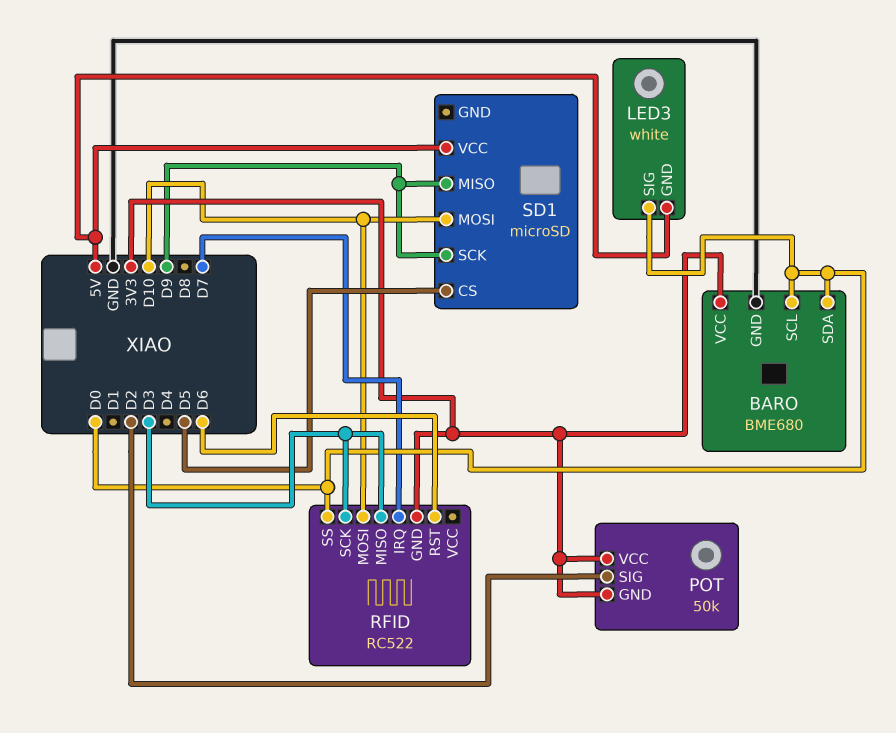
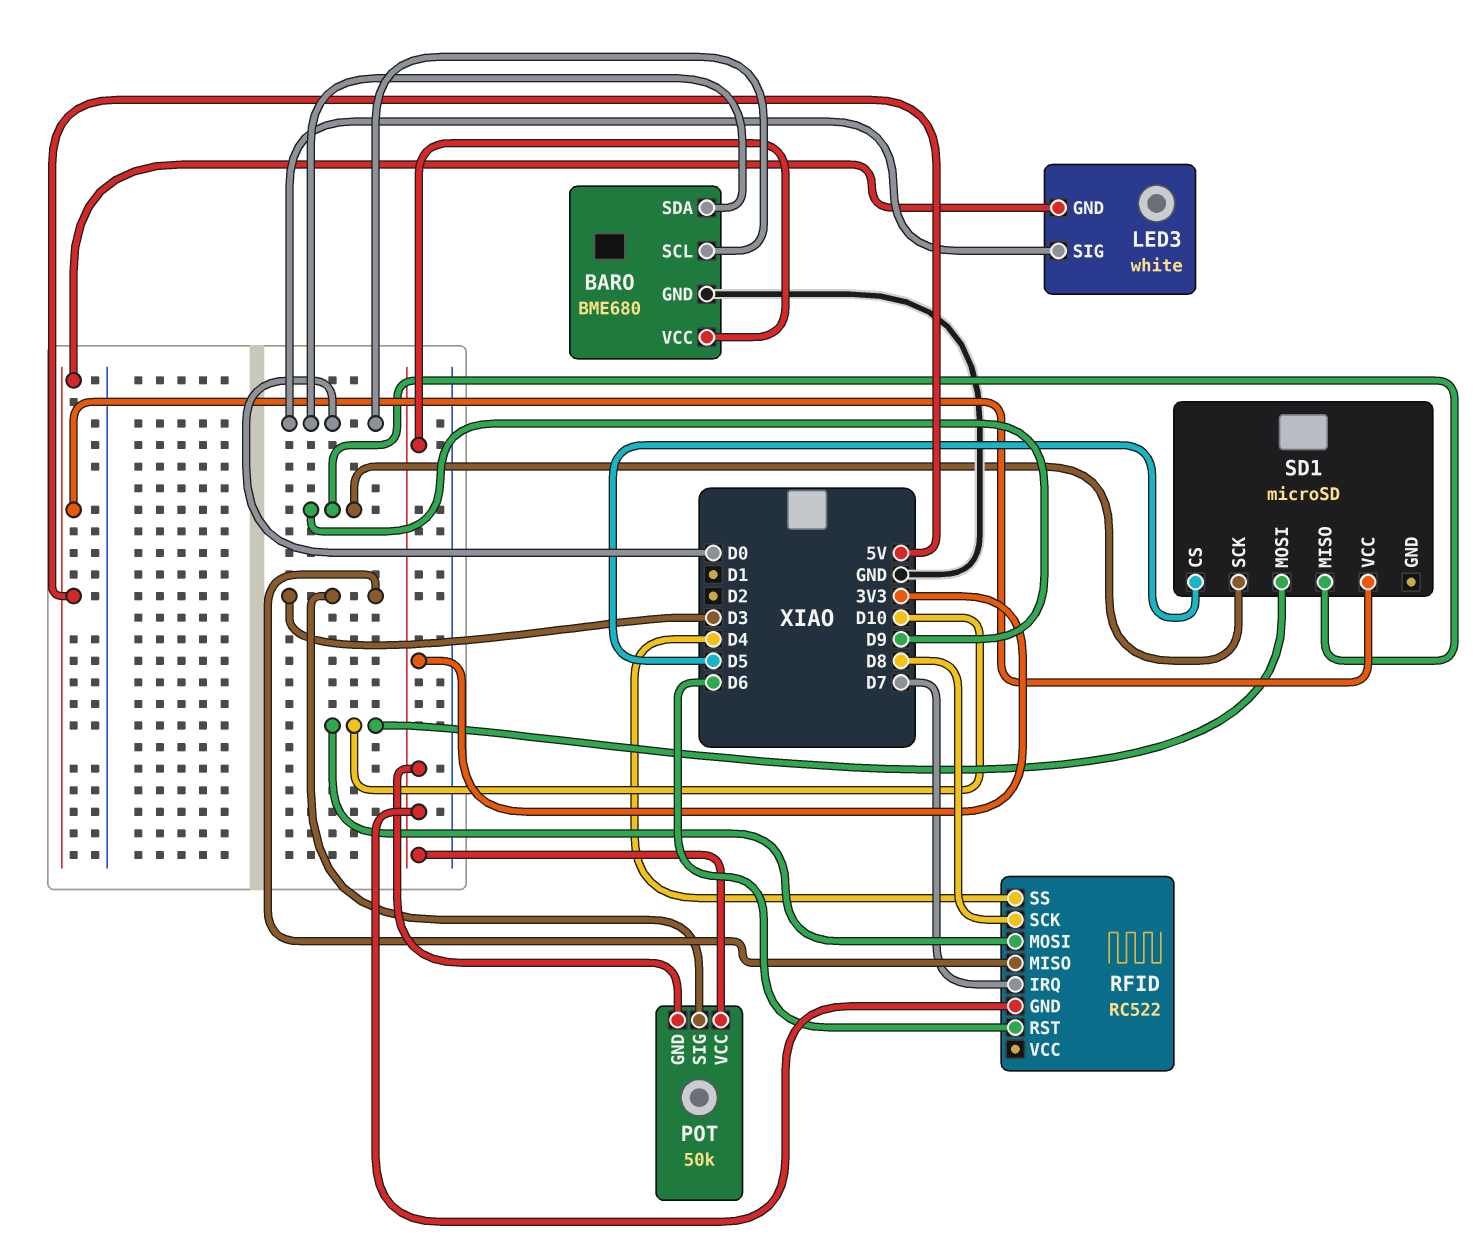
POT pin SIG: D2 -> D3
RFID pin SCK: D3 -> D8
RFID pin SS: D0 -> D4

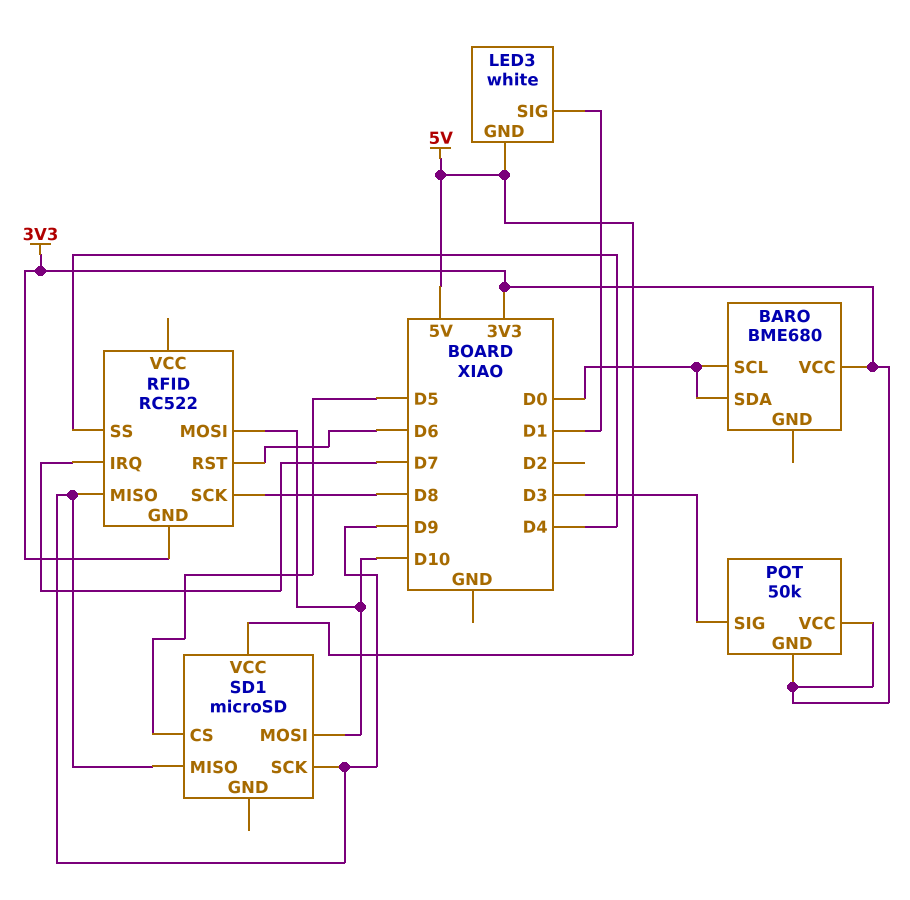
BARO pin GND: GND -> none
LED3 pin SIG: D0 -> D1
RFID pin MISO: D3 -> D9

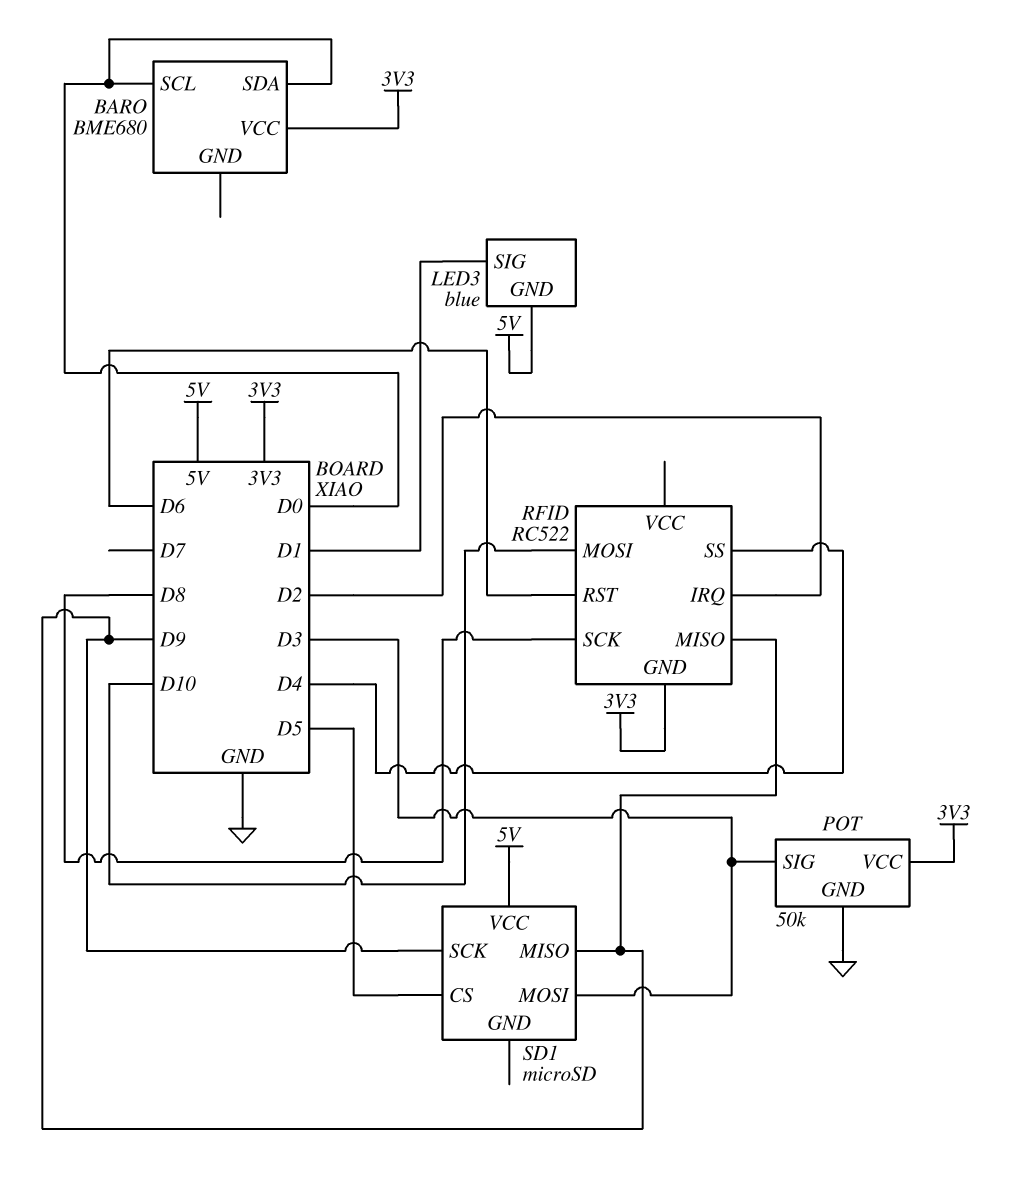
LED3: white -> blue
POT pin GND: 3V3 -> GND
RFID pin IRQ: D7 -> D2
SD1 pin MOSI: D10 -> D3

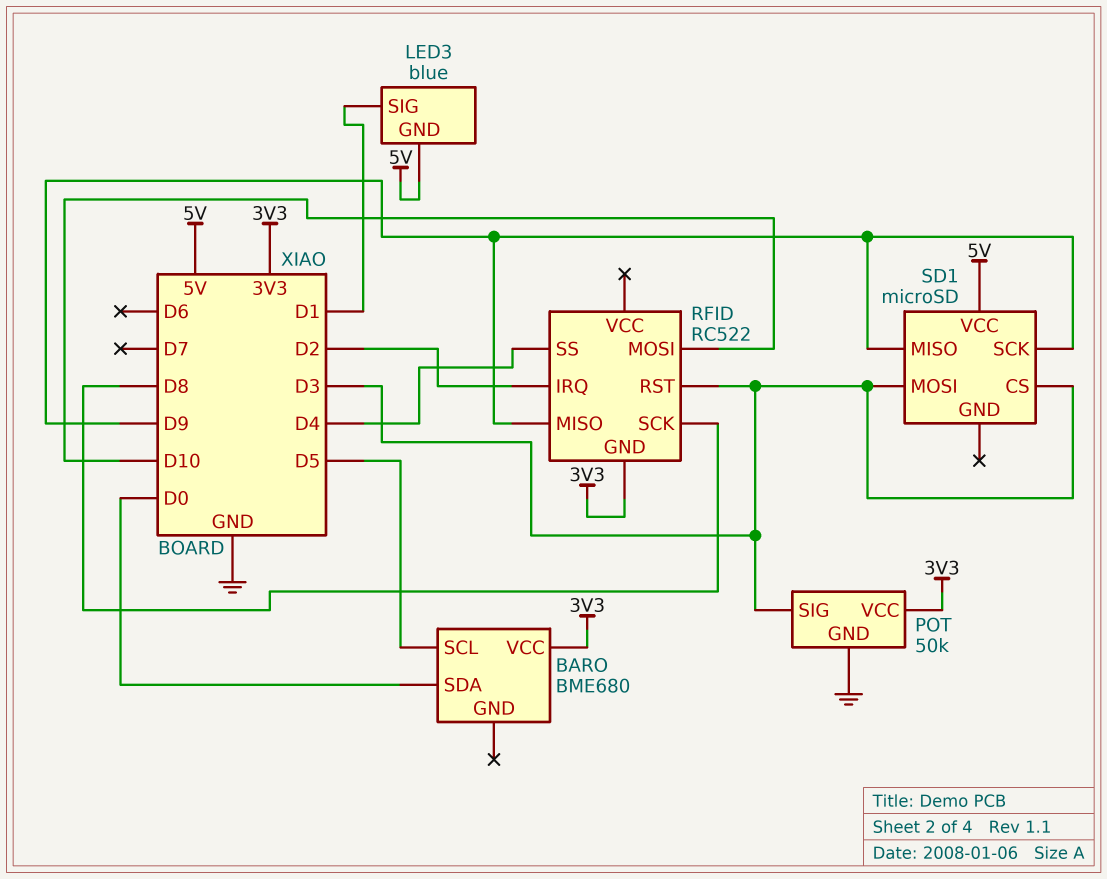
BARO pin SCL: D0 -> D5
RFID pin RST: D6 -> D3
SD1 pin CS: D5 -> D3

